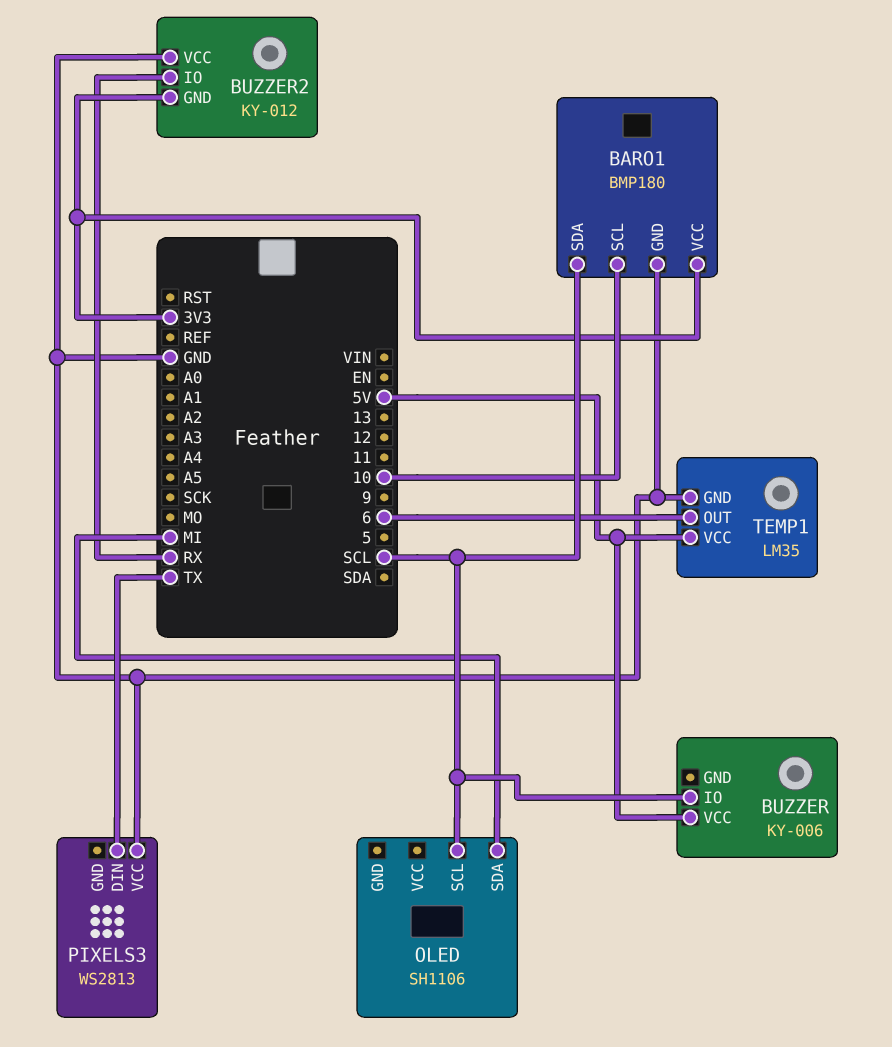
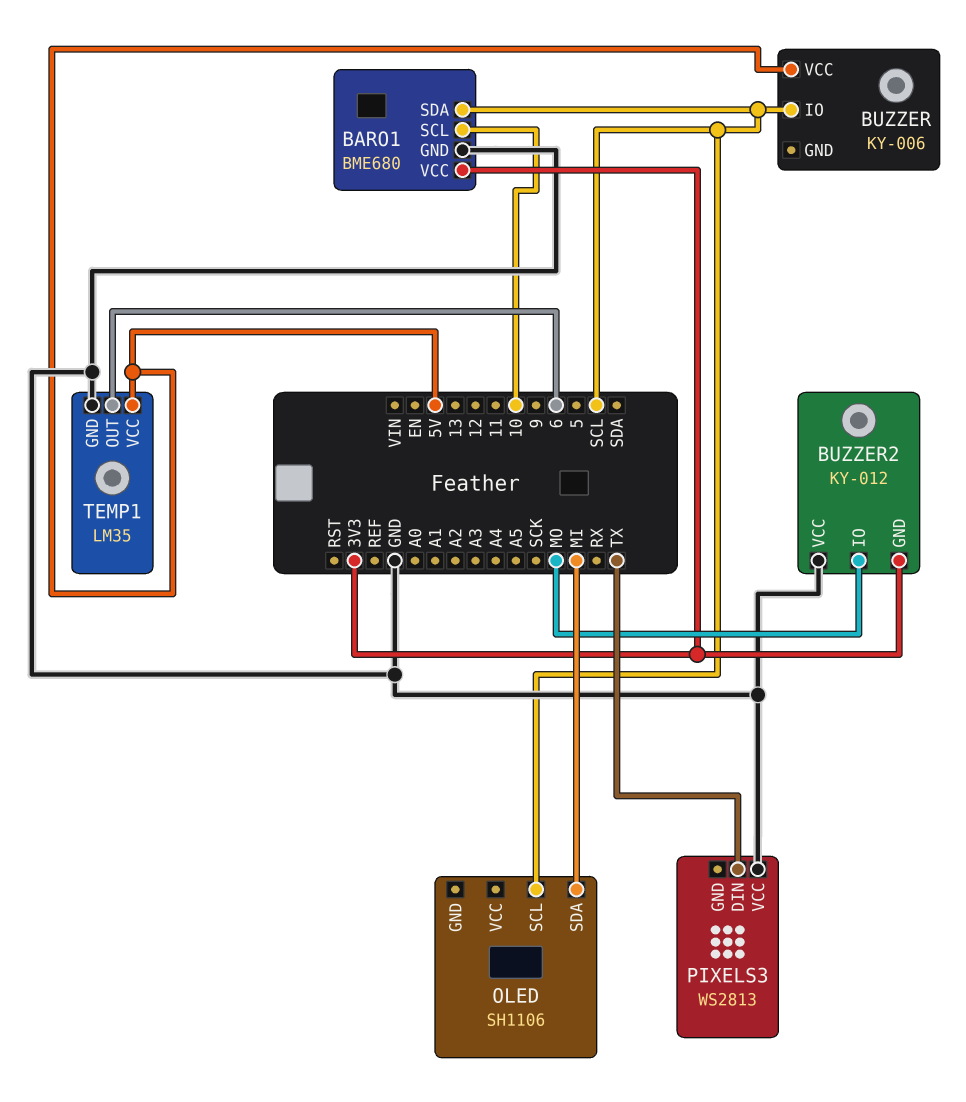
BARO1: BMP180 -> BME680
BUZZER2 pin IO: RX -> MO

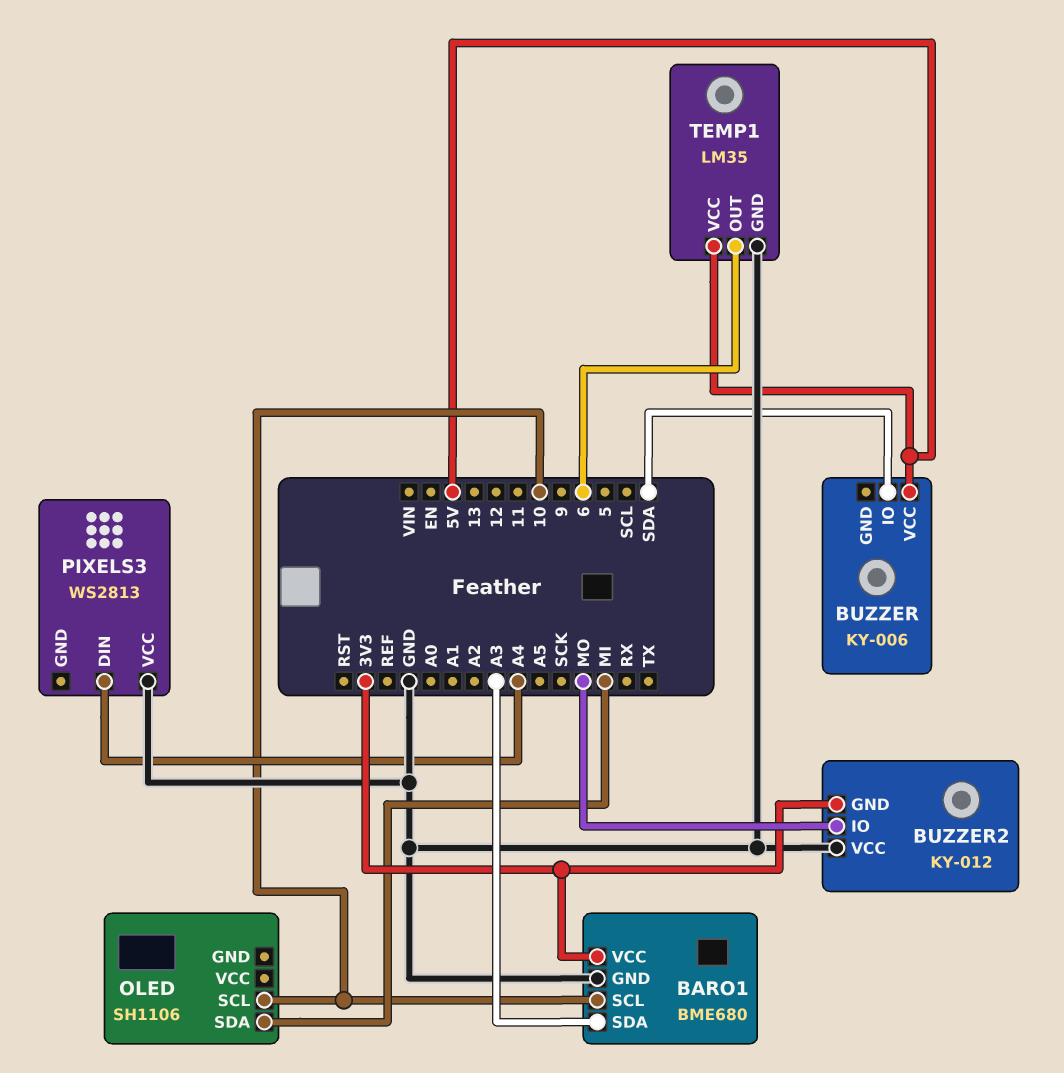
BARO1 pin SDA: SCL -> A3
BUZZER pin IO: SCL -> SDA
OLED pin SCL: SCL -> 10
PIXELS3 pin DIN: TX -> A4

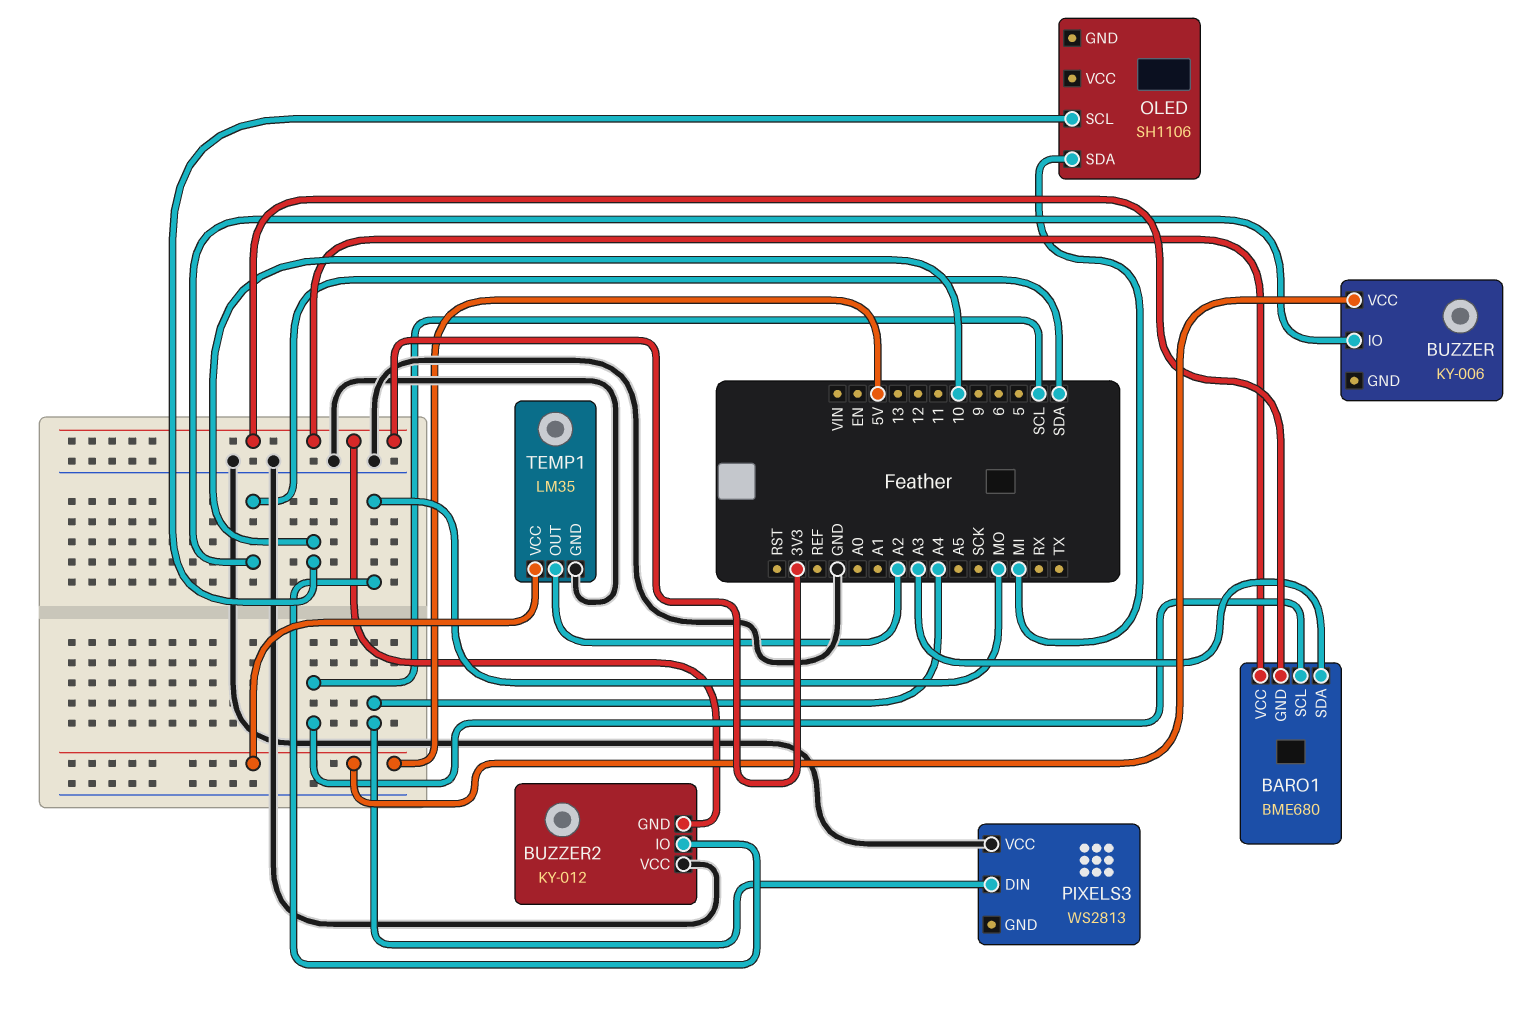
BARO1 pin GND: GND -> 3V3
BARO1 pin SCL: 10 -> SCL
TEMP1 pin OUT: 6 -> A2

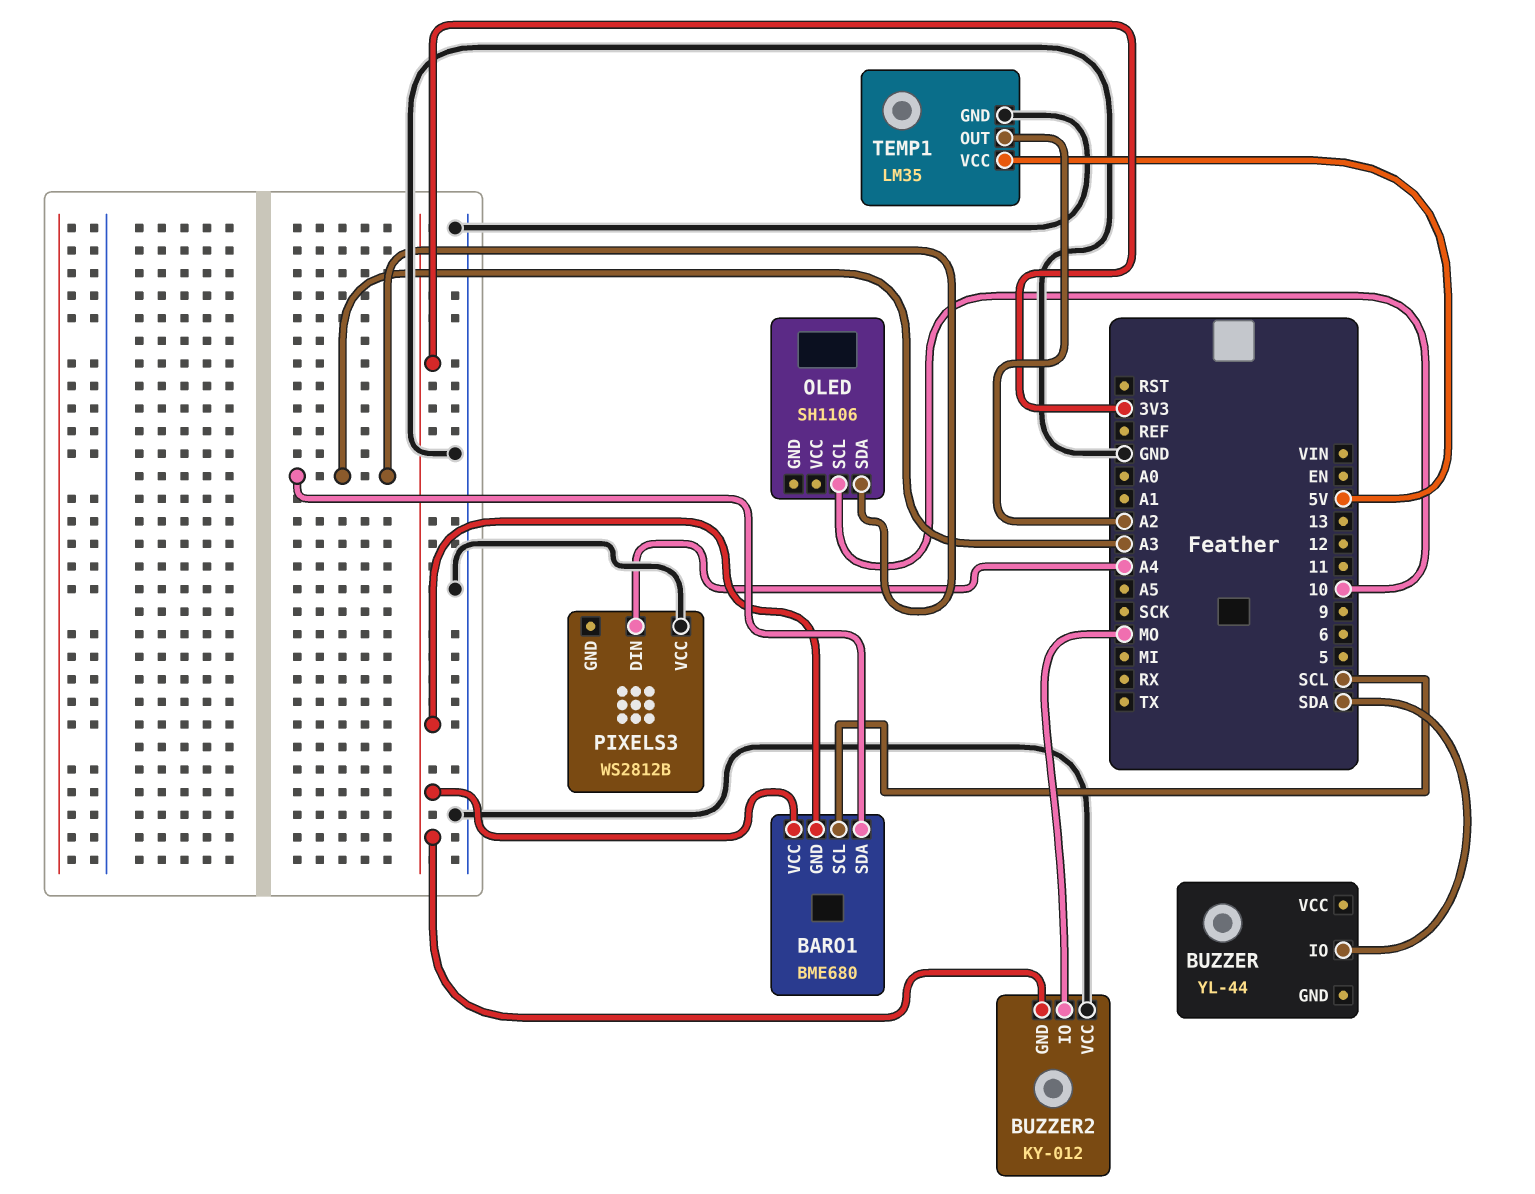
BUZZER: KY-006 -> YL-44
BUZZER pin VCC: 5V -> none
OLED pin SDA: MI -> A3
PIXELS3: WS2813 -> WS2812B

